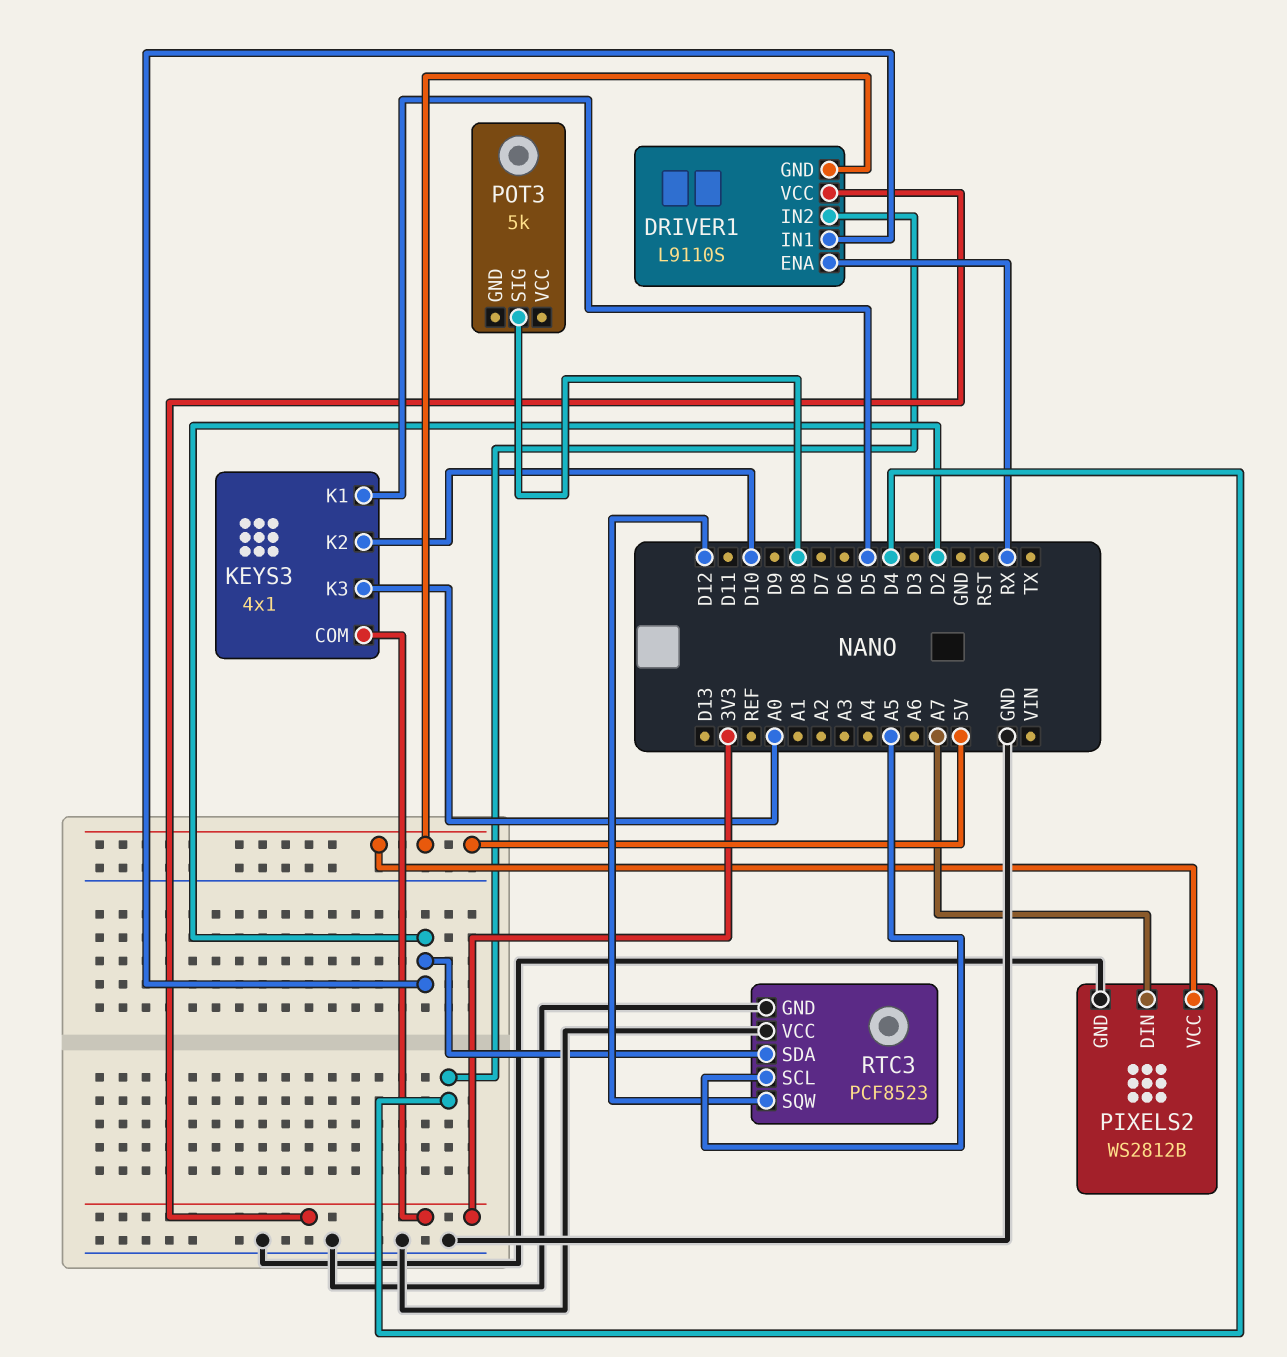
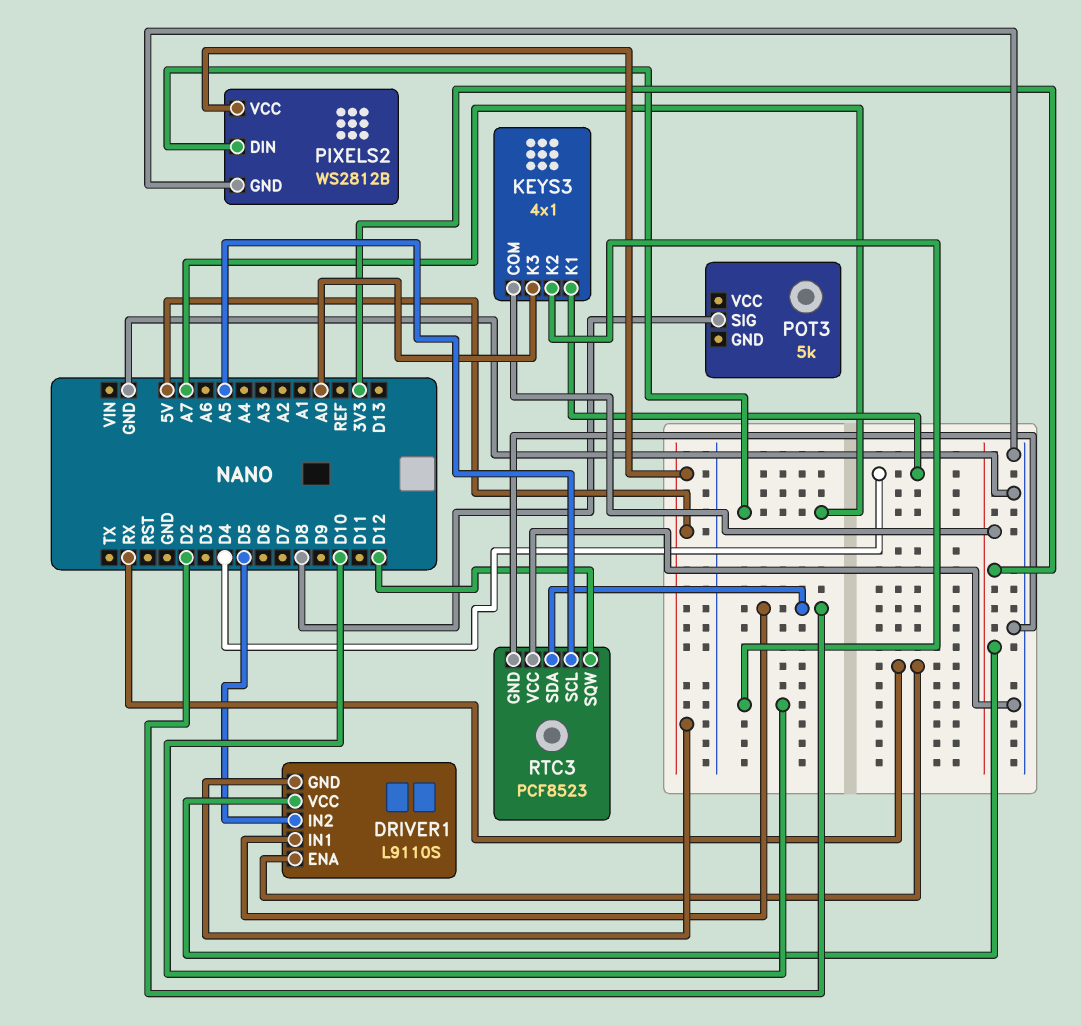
DRIVER1 pin IN2: D4 -> D5
KEYS3 pin K1: D5 -> D4

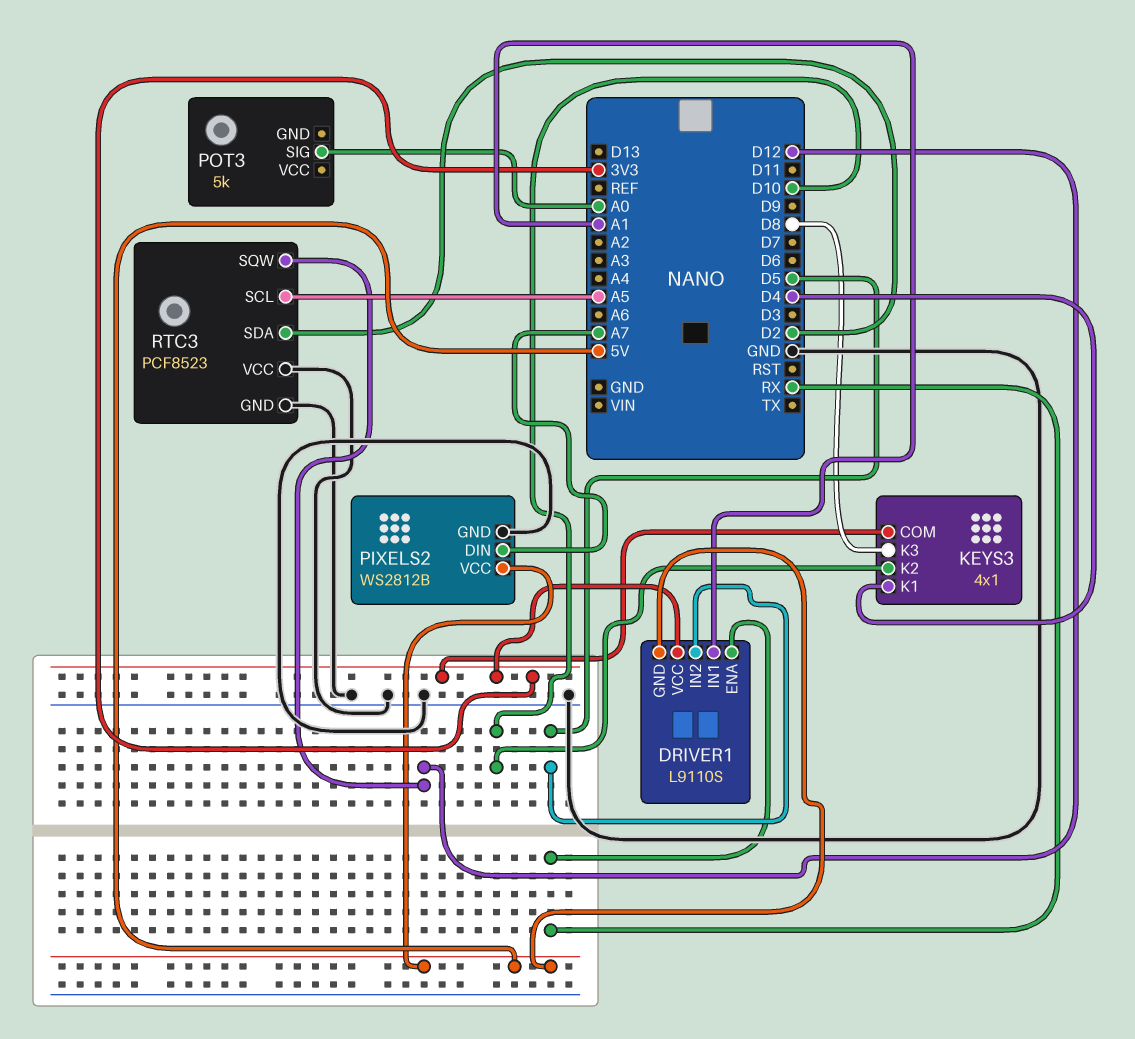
DRIVER1 pin IN1: D2 -> A1
KEYS3 pin K3: A0 -> D8
POT3 pin SIG: D8 -> A0

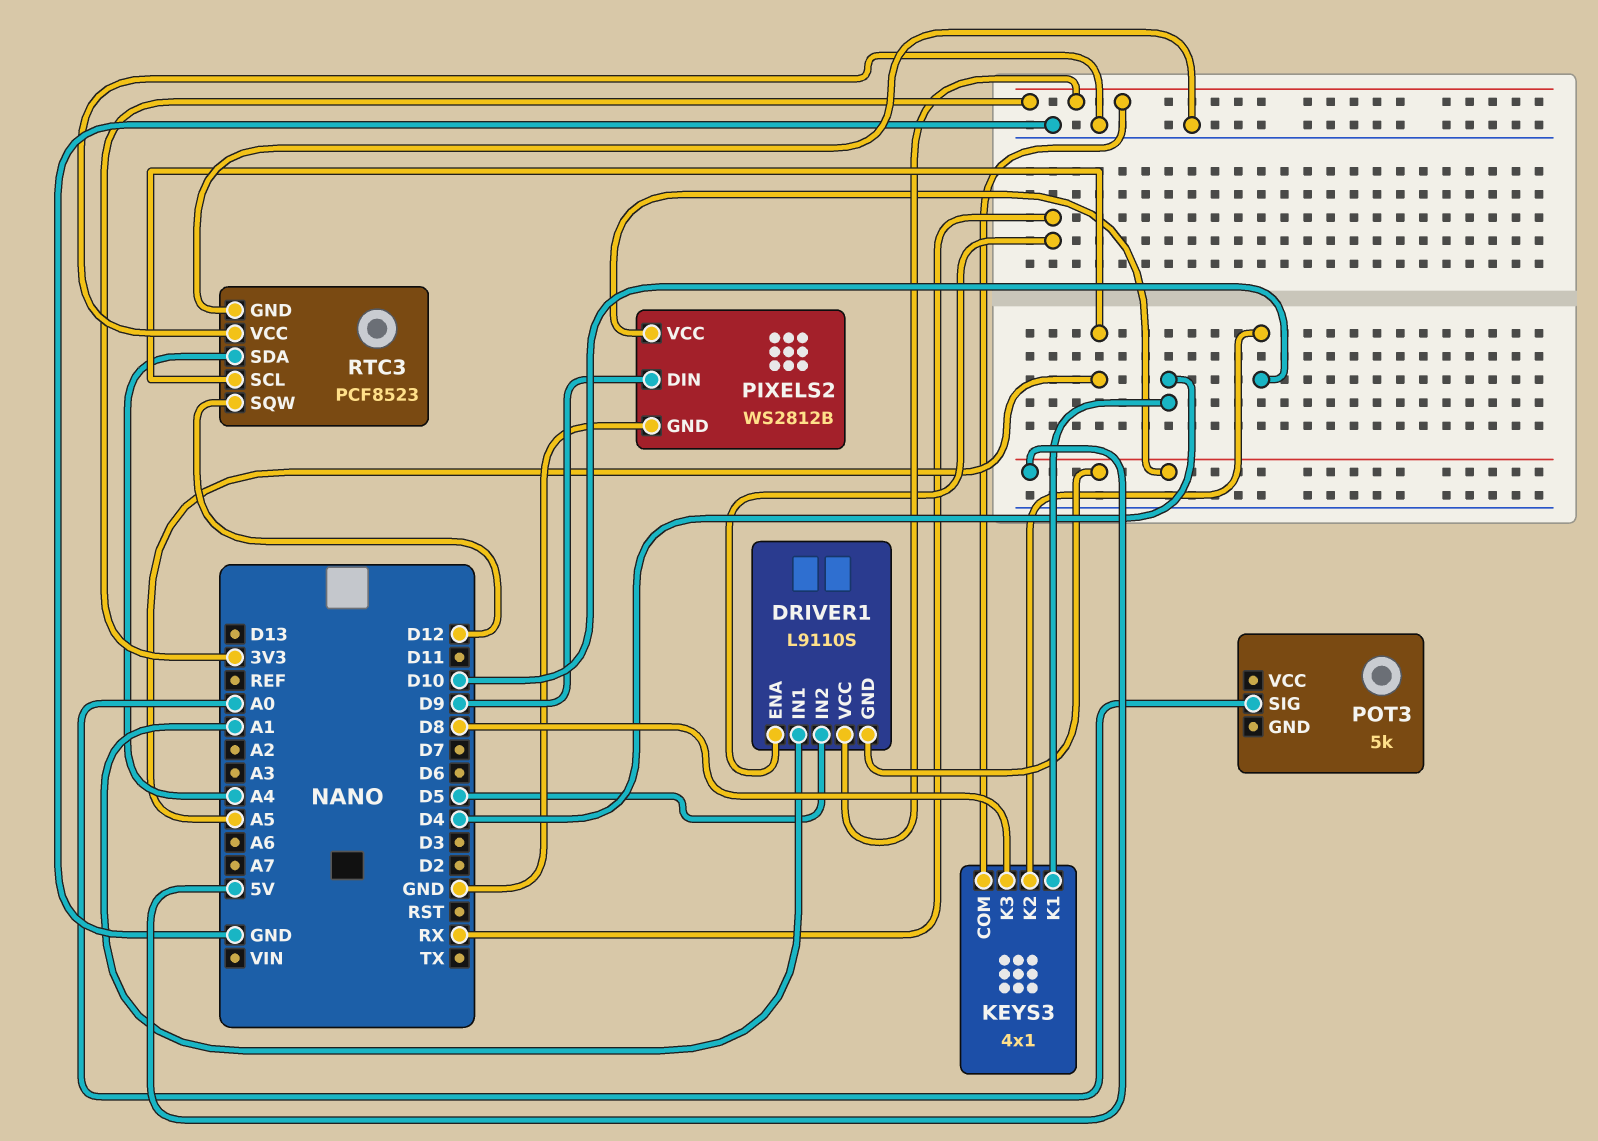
PIXELS2 pin DIN: A7 -> D9
RTC3 pin SDA: D2 -> A4

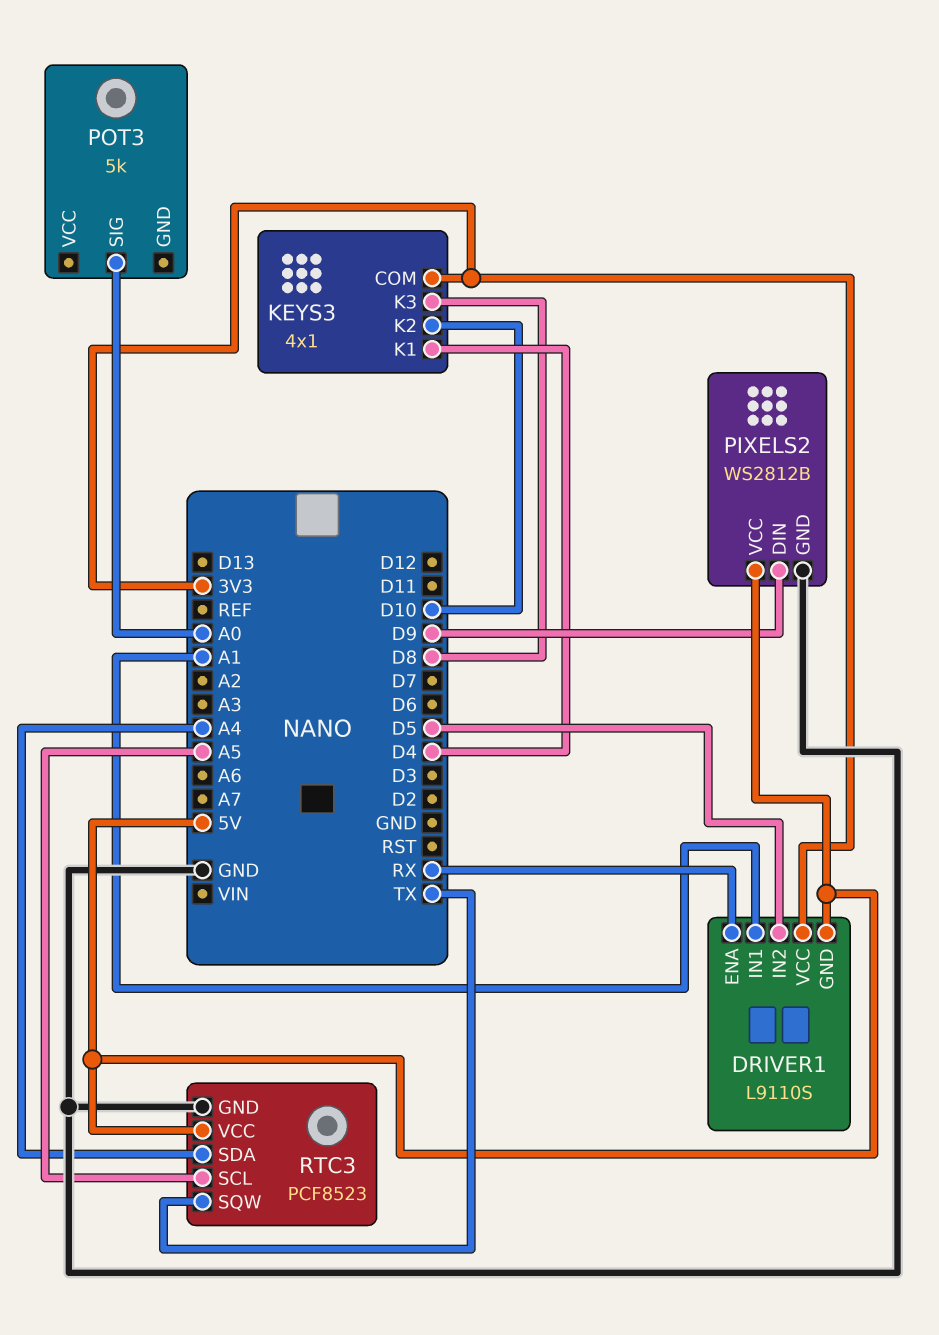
RTC3 pin SQW: D12 -> TX
RTC3 pin VCC: GND -> 5V

